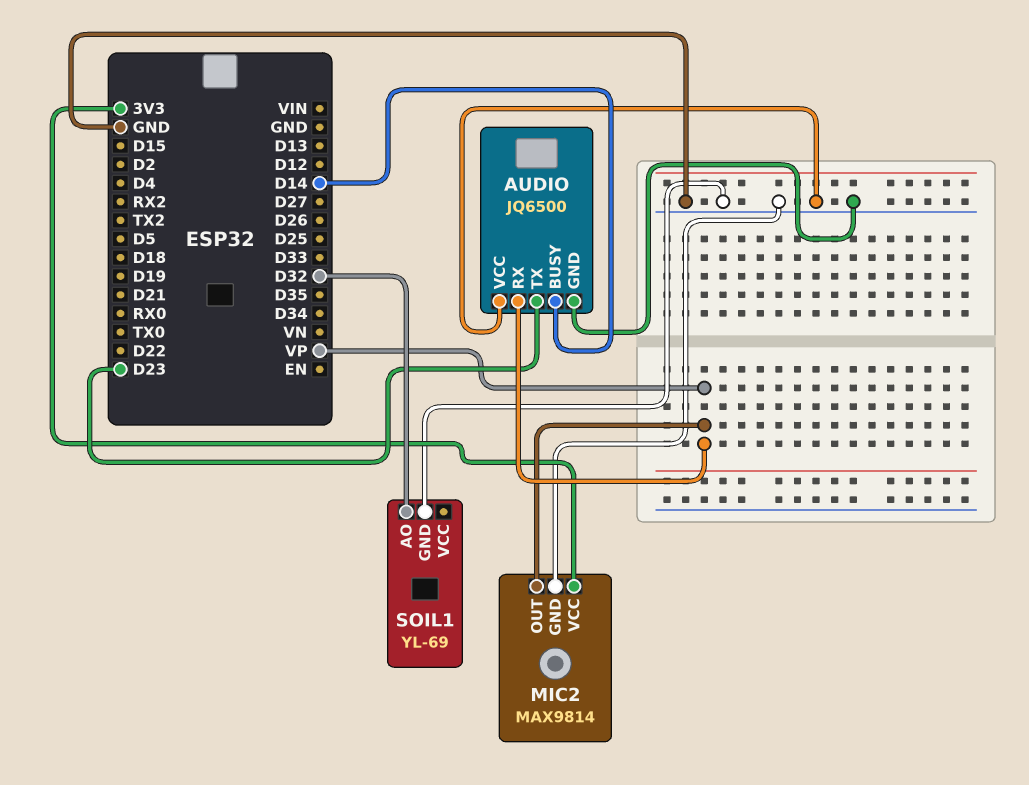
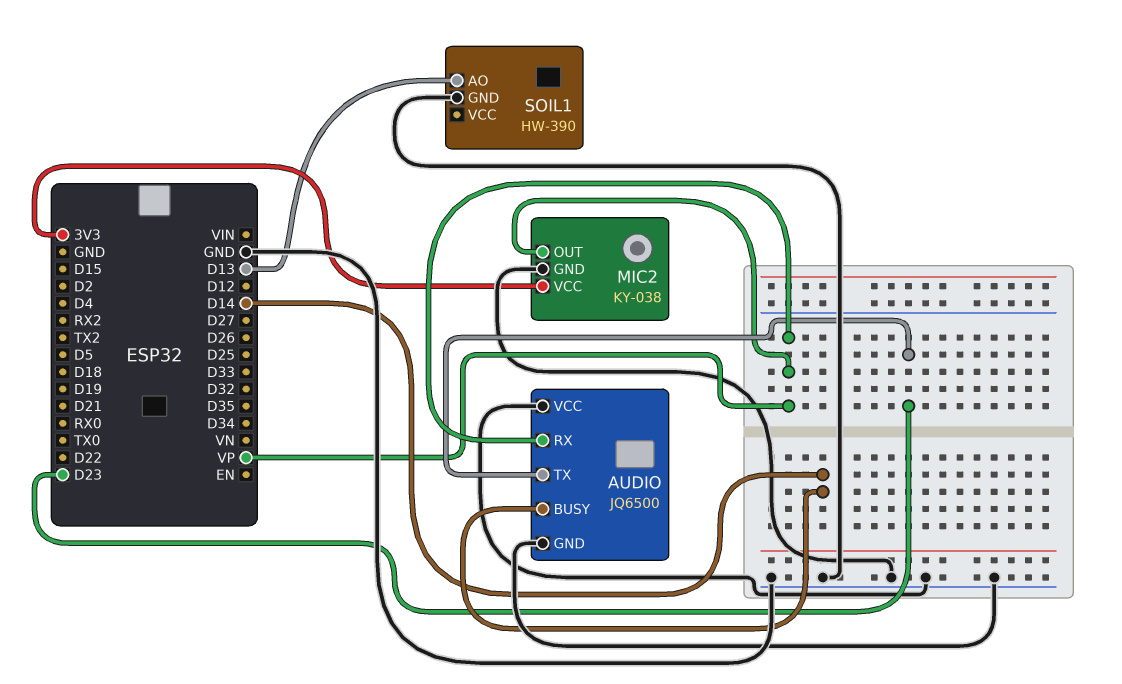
MIC2: MAX9814 -> KY-038
SOIL1: YL-69 -> HW-390
SOIL1 pin AO: D32 -> D13

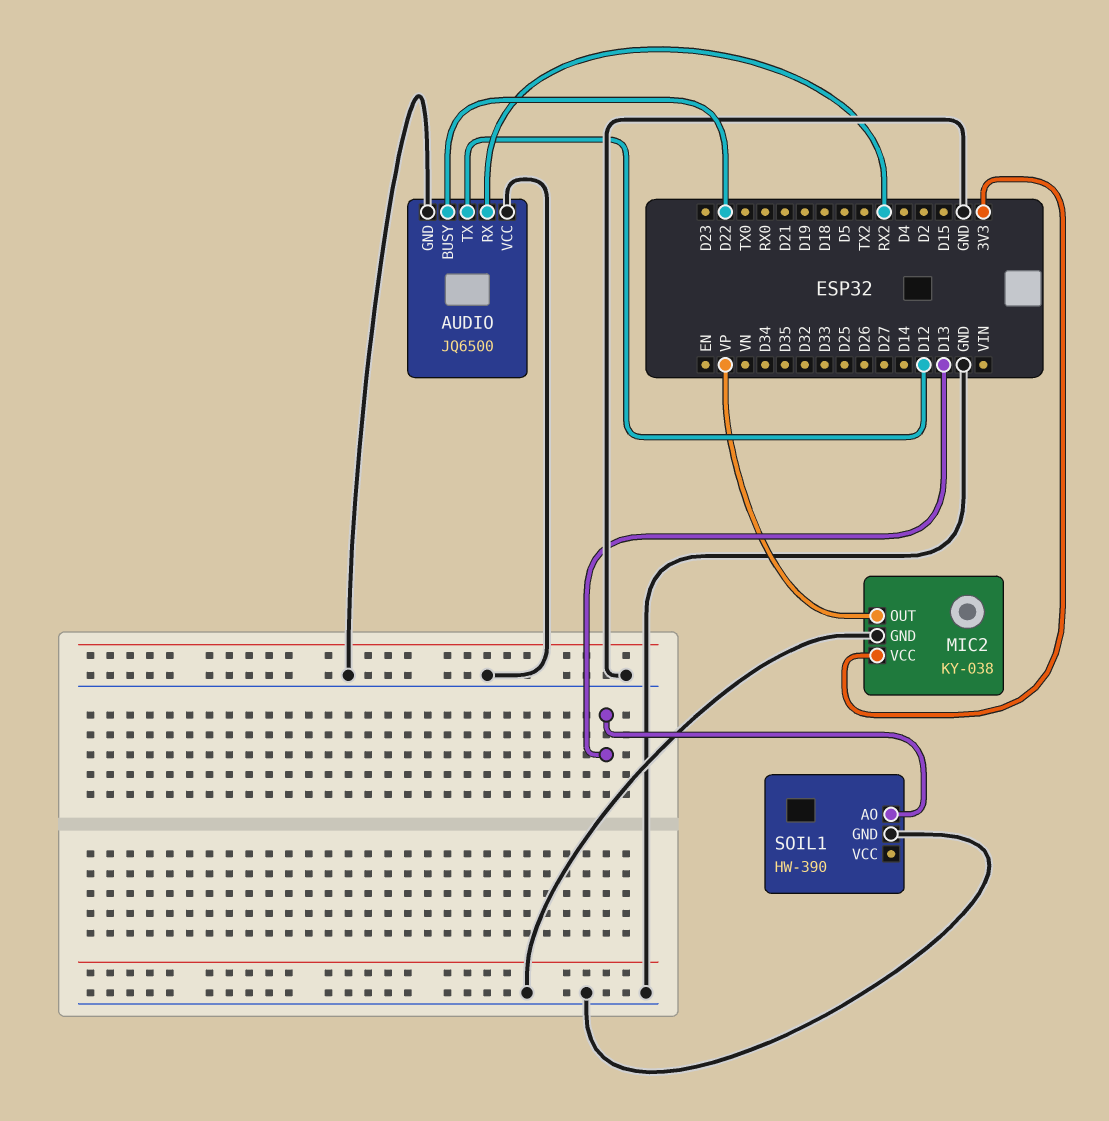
AUDIO pin BUSY: D14 -> D22
AUDIO pin RX: VP -> RX2
AUDIO pin TX: D23 -> D12

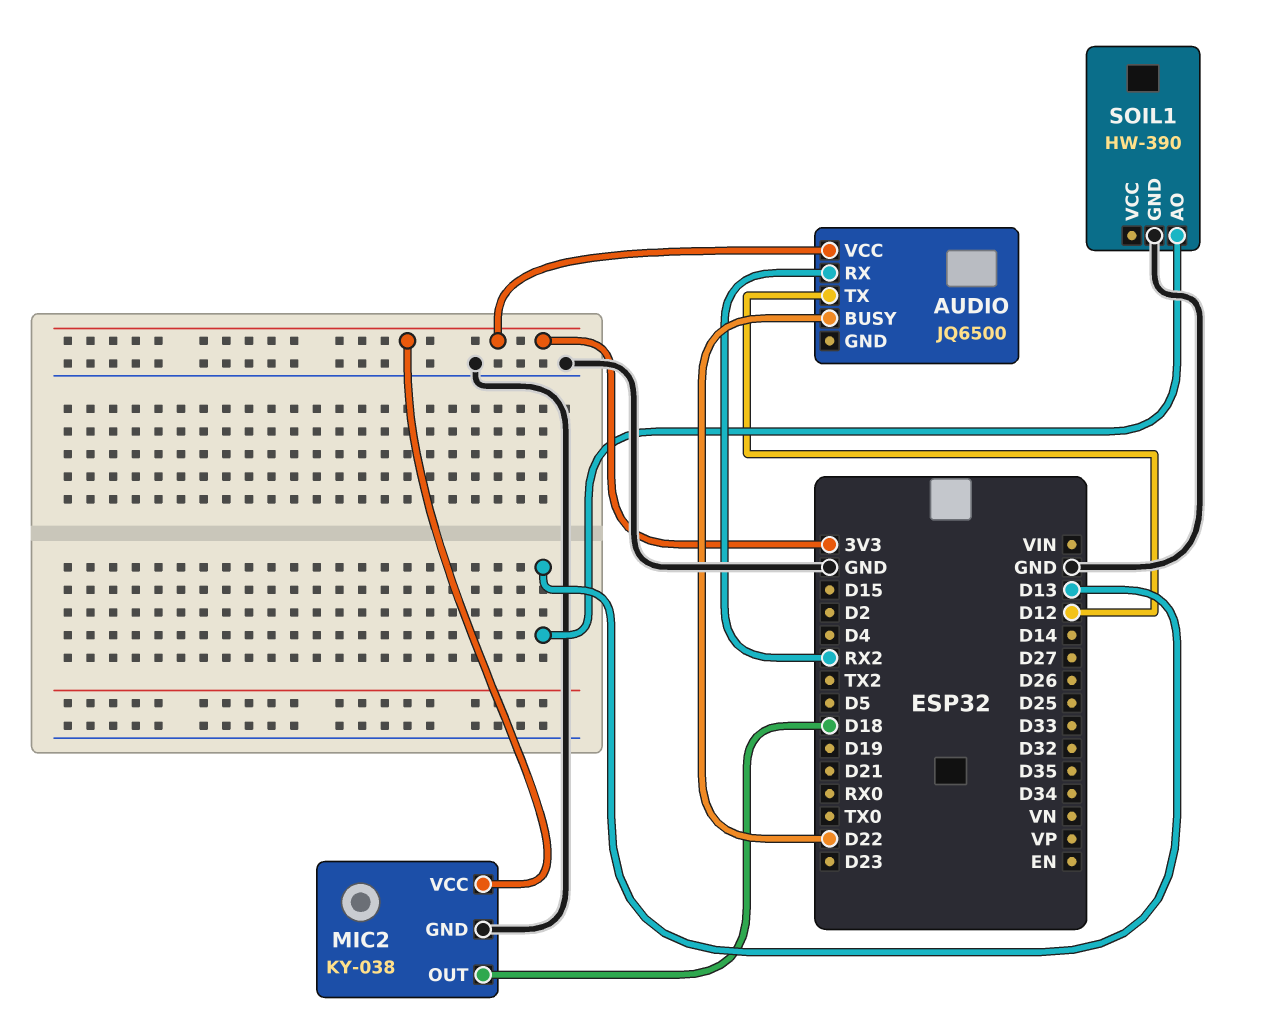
AUDIO pin GND: GND -> none
AUDIO pin VCC: GND -> 3V3
MIC2 pin OUT: VP -> D18

